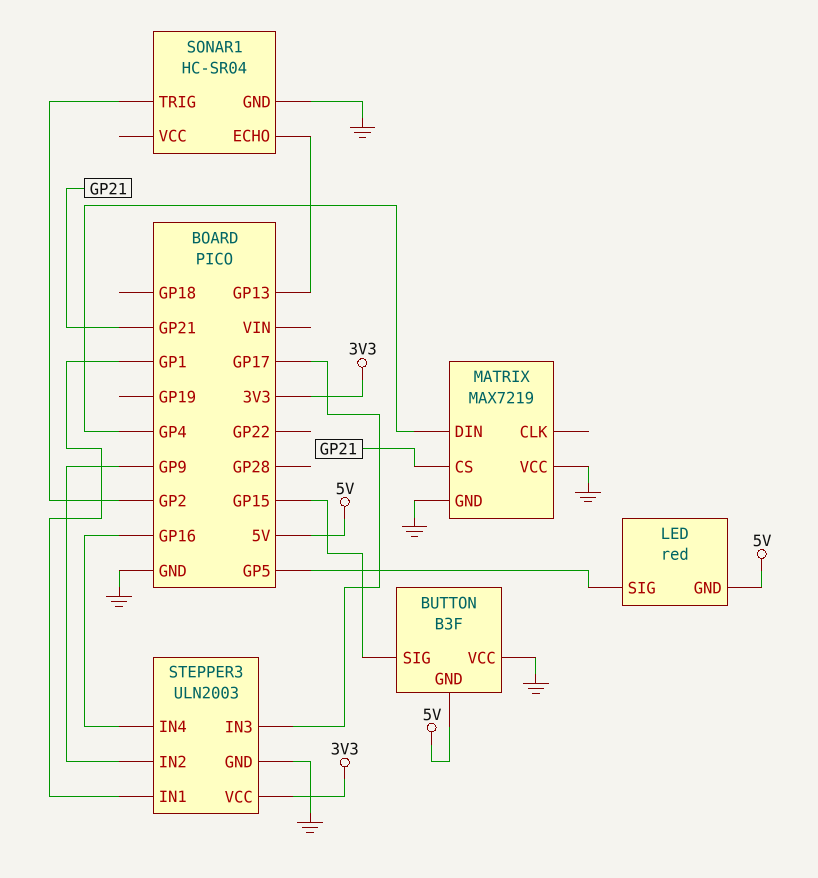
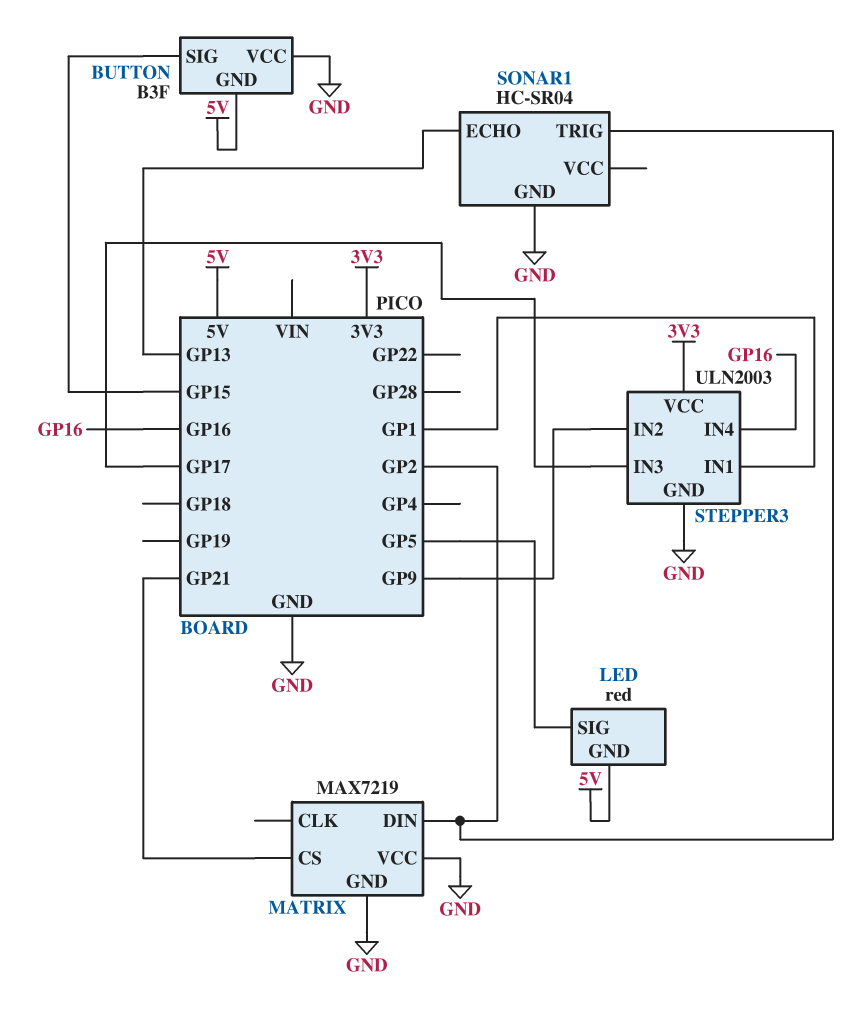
MATRIX pin DIN: GP4 -> GP2

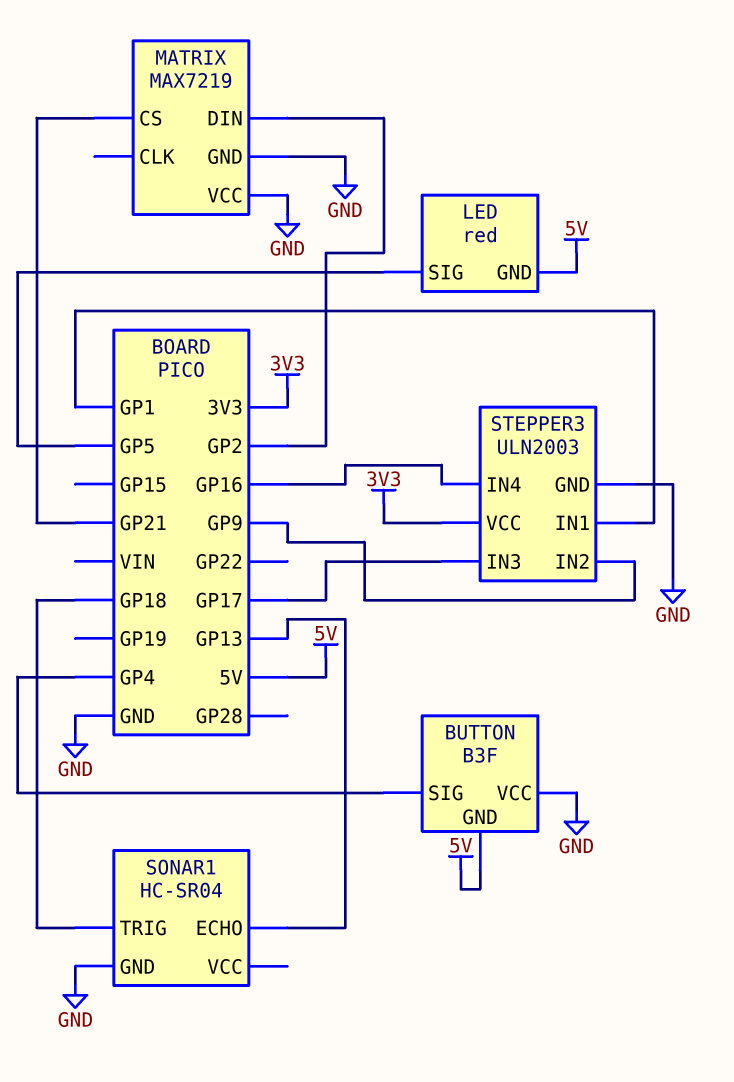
BUTTON pin SIG: GP15 -> GP4
SONAR1 pin TRIG: GP2 -> GP18

